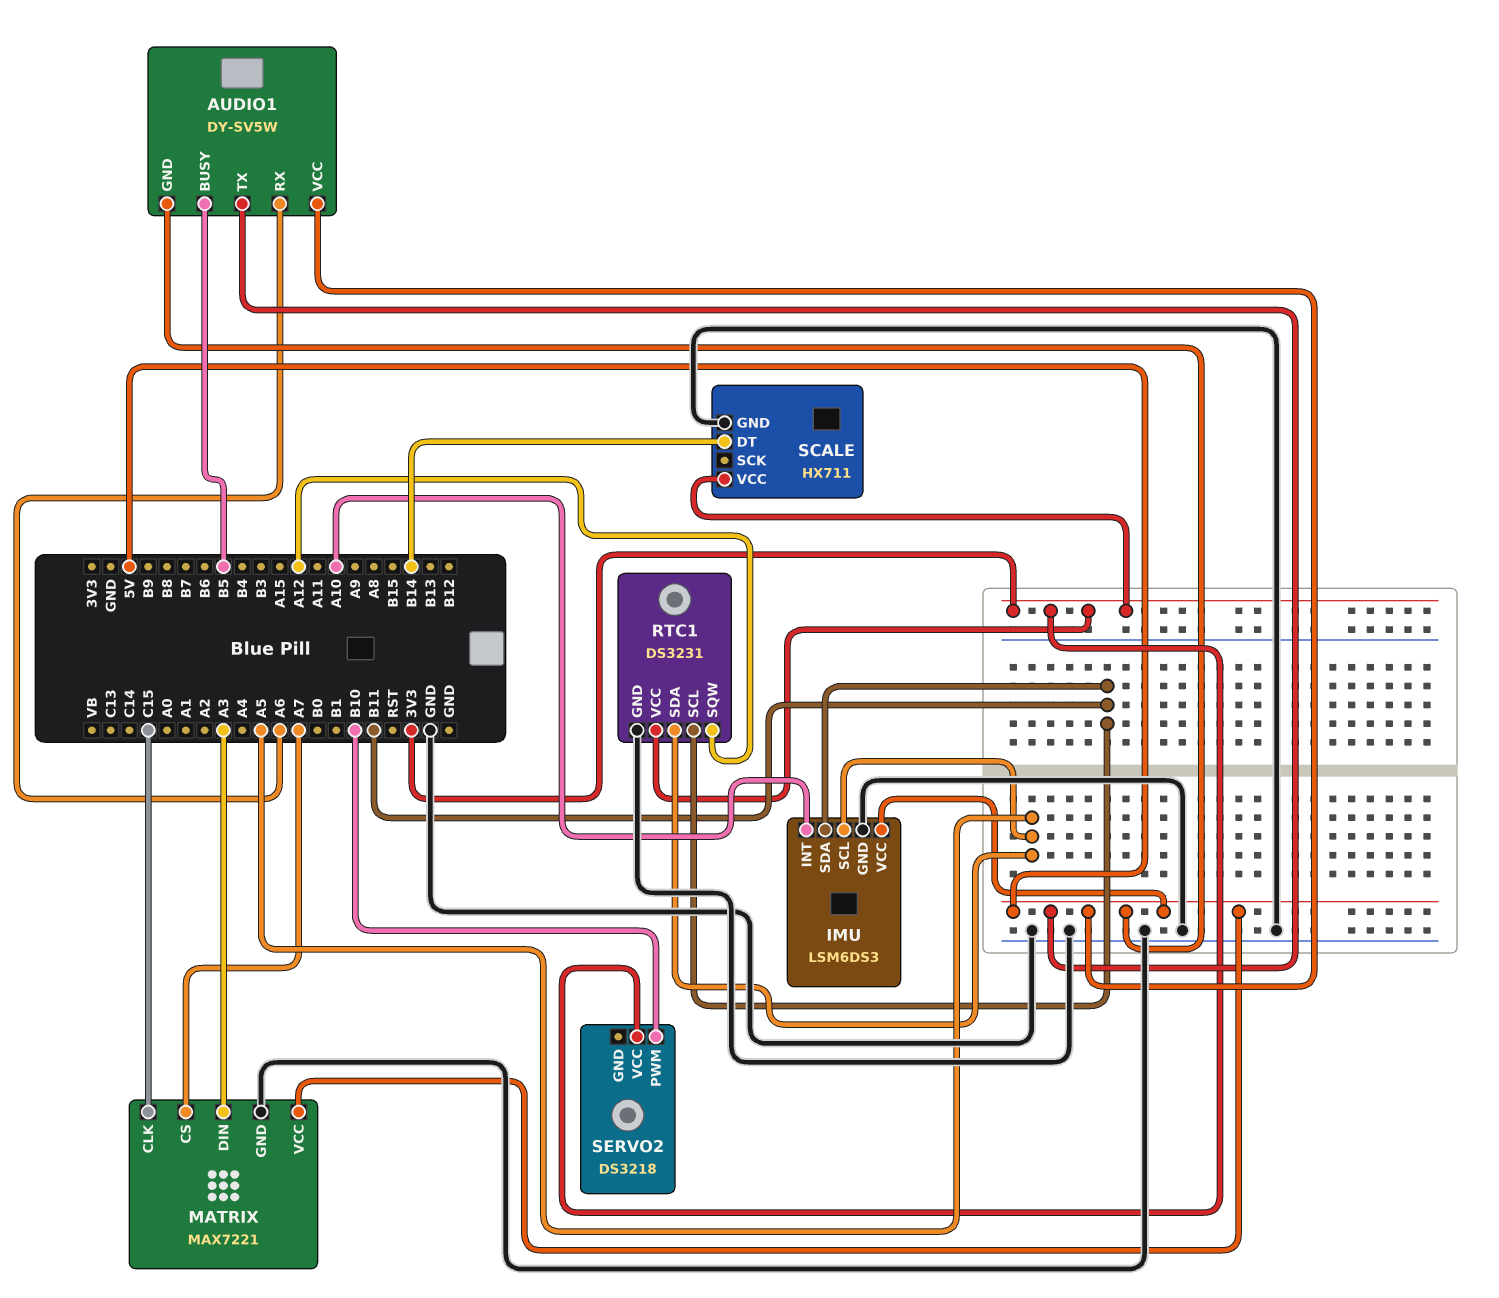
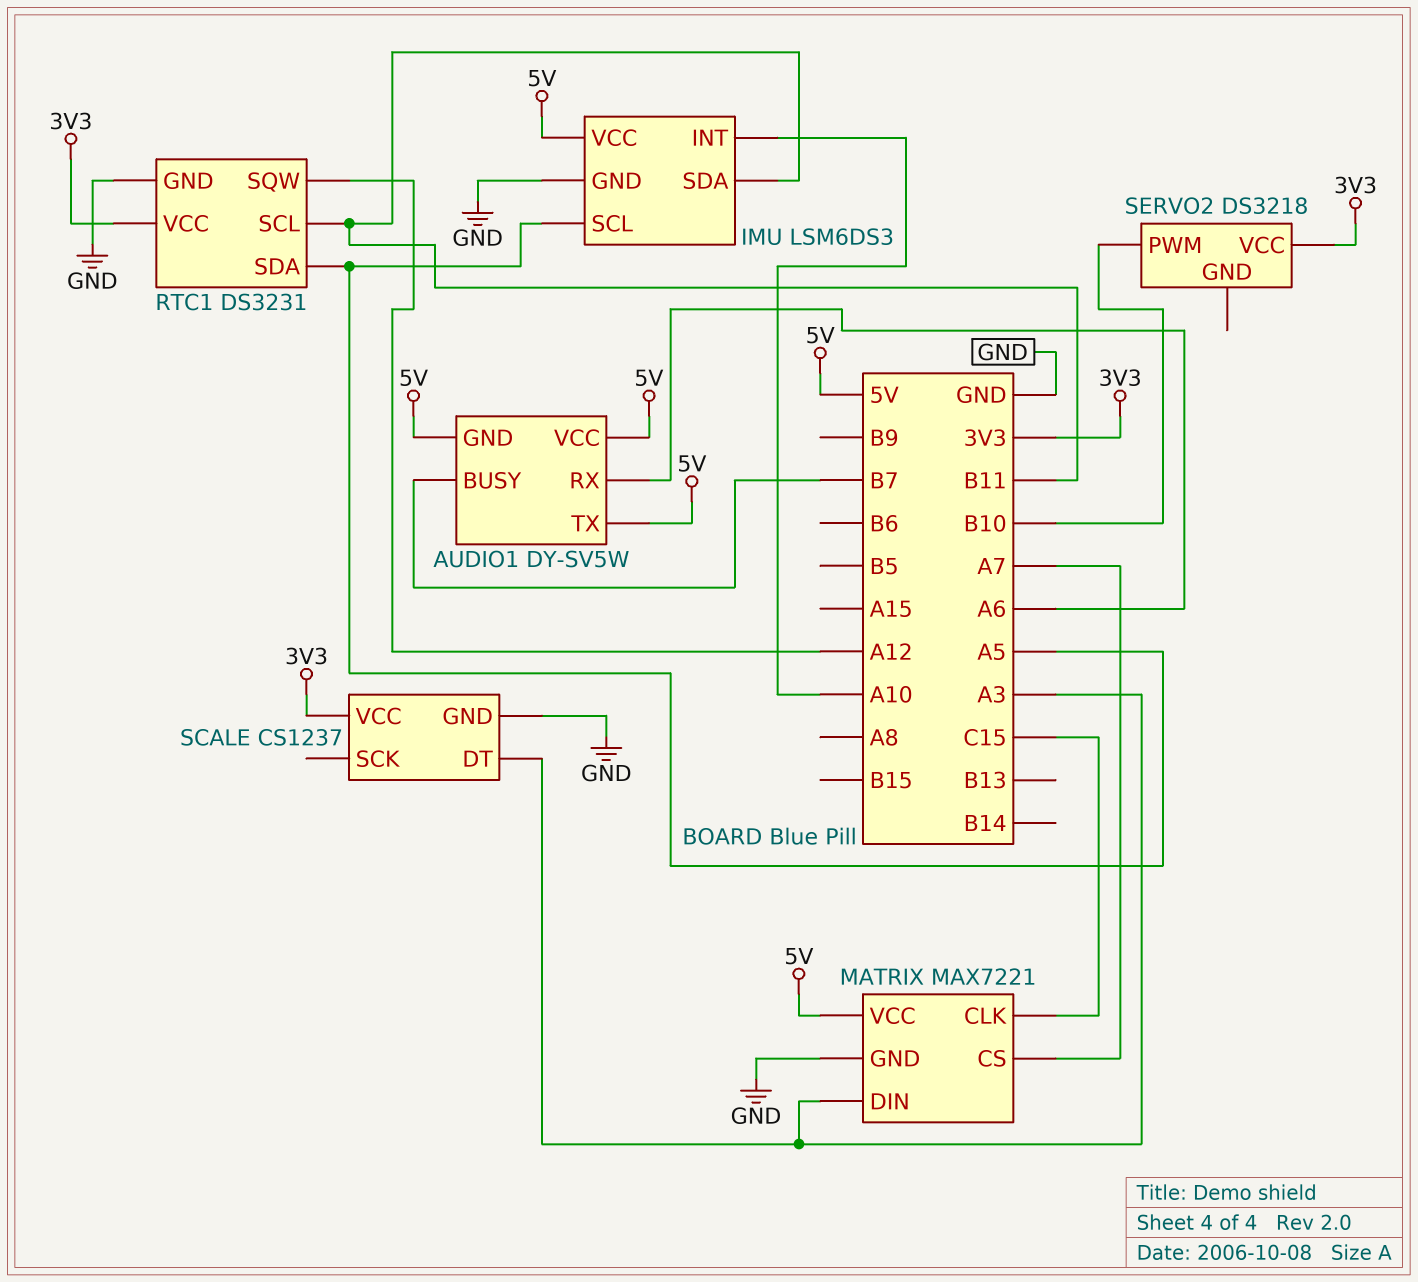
AUDIO1 pin BUSY: B5 -> B7
SCALE: HX711 -> CS1237
SCALE pin DT: B14 -> A3

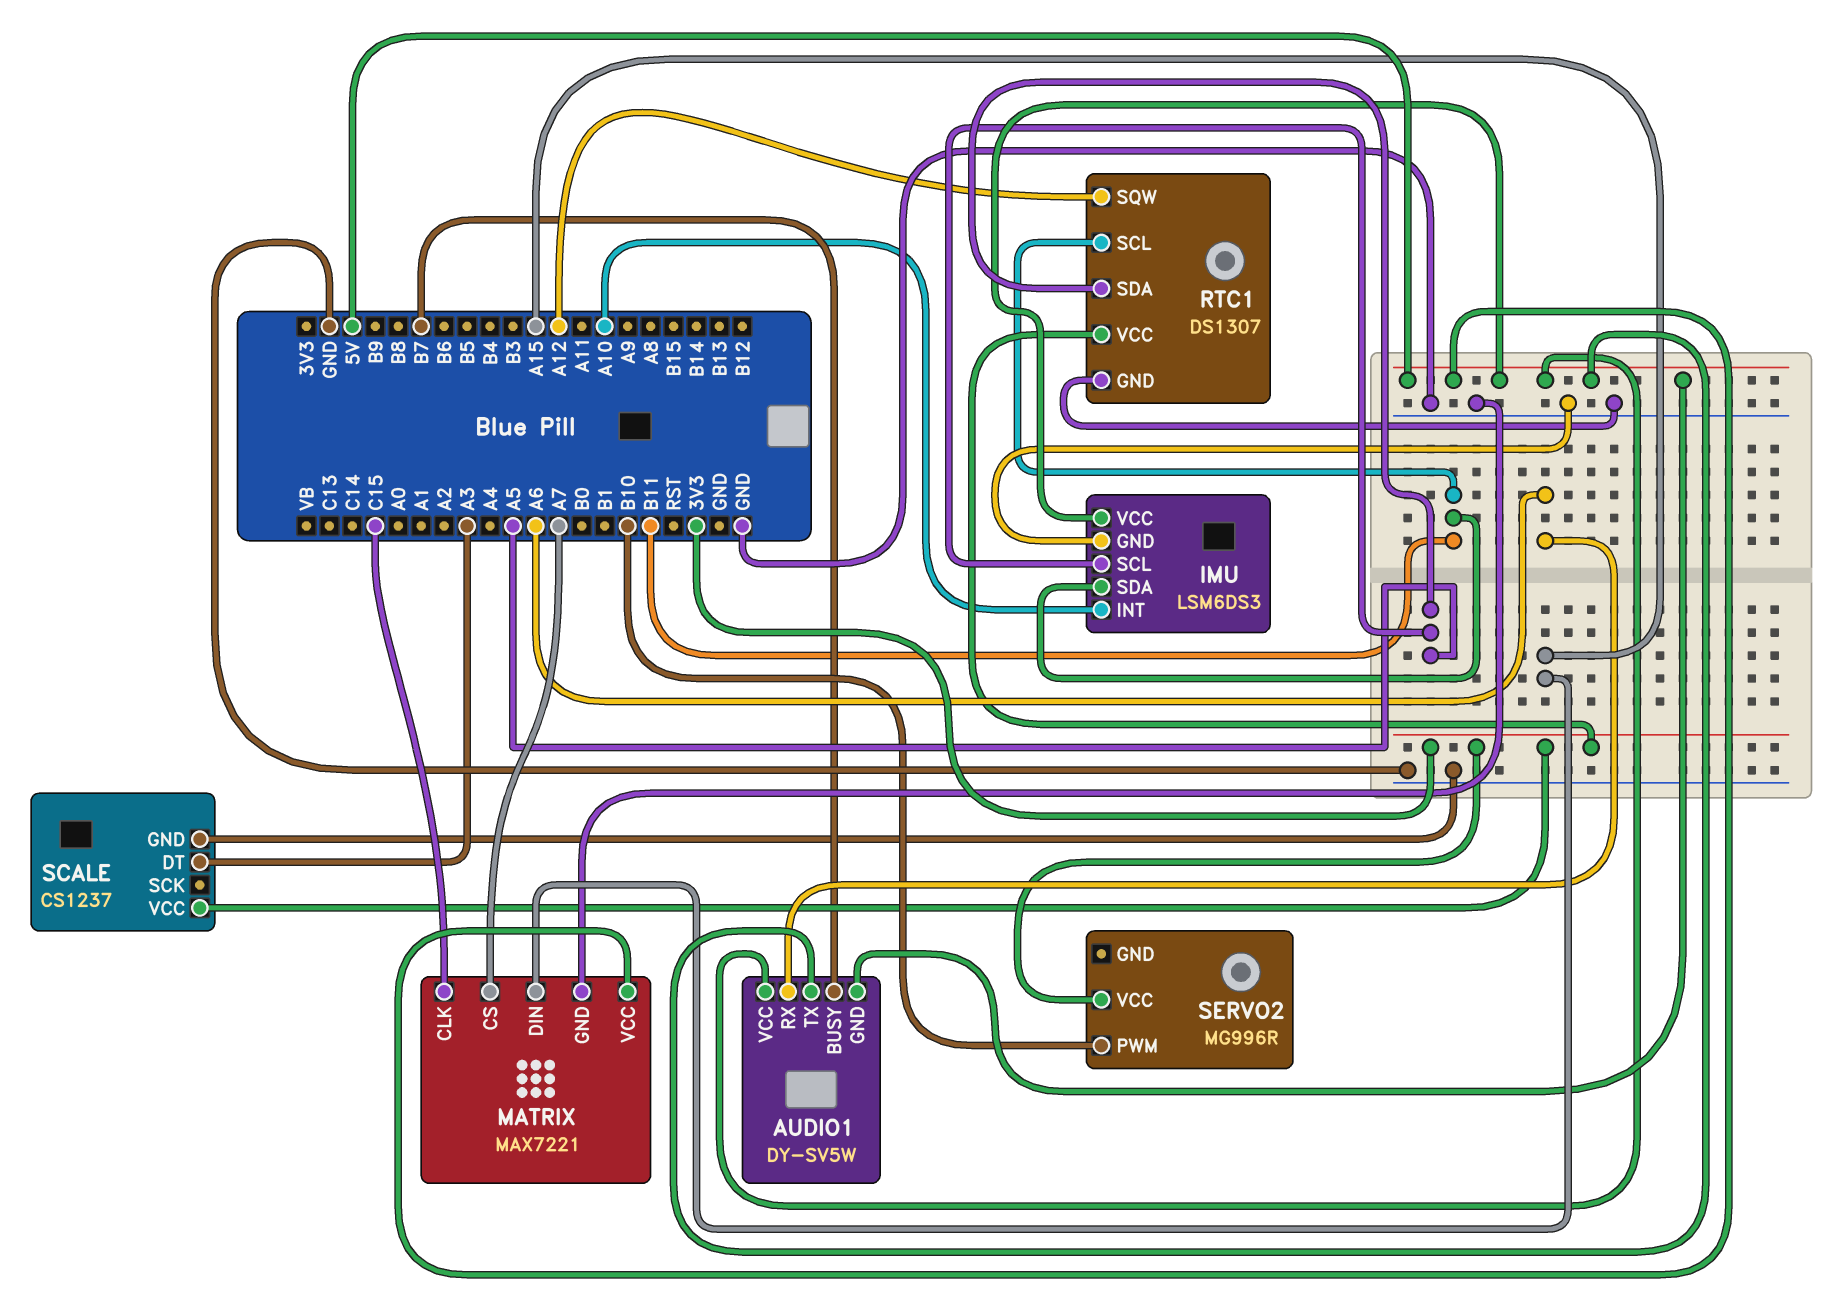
MATRIX pin DIN: A3 -> A15
RTC1: DS3231 -> DS1307
SERVO2: DS3218 -> MG996R

